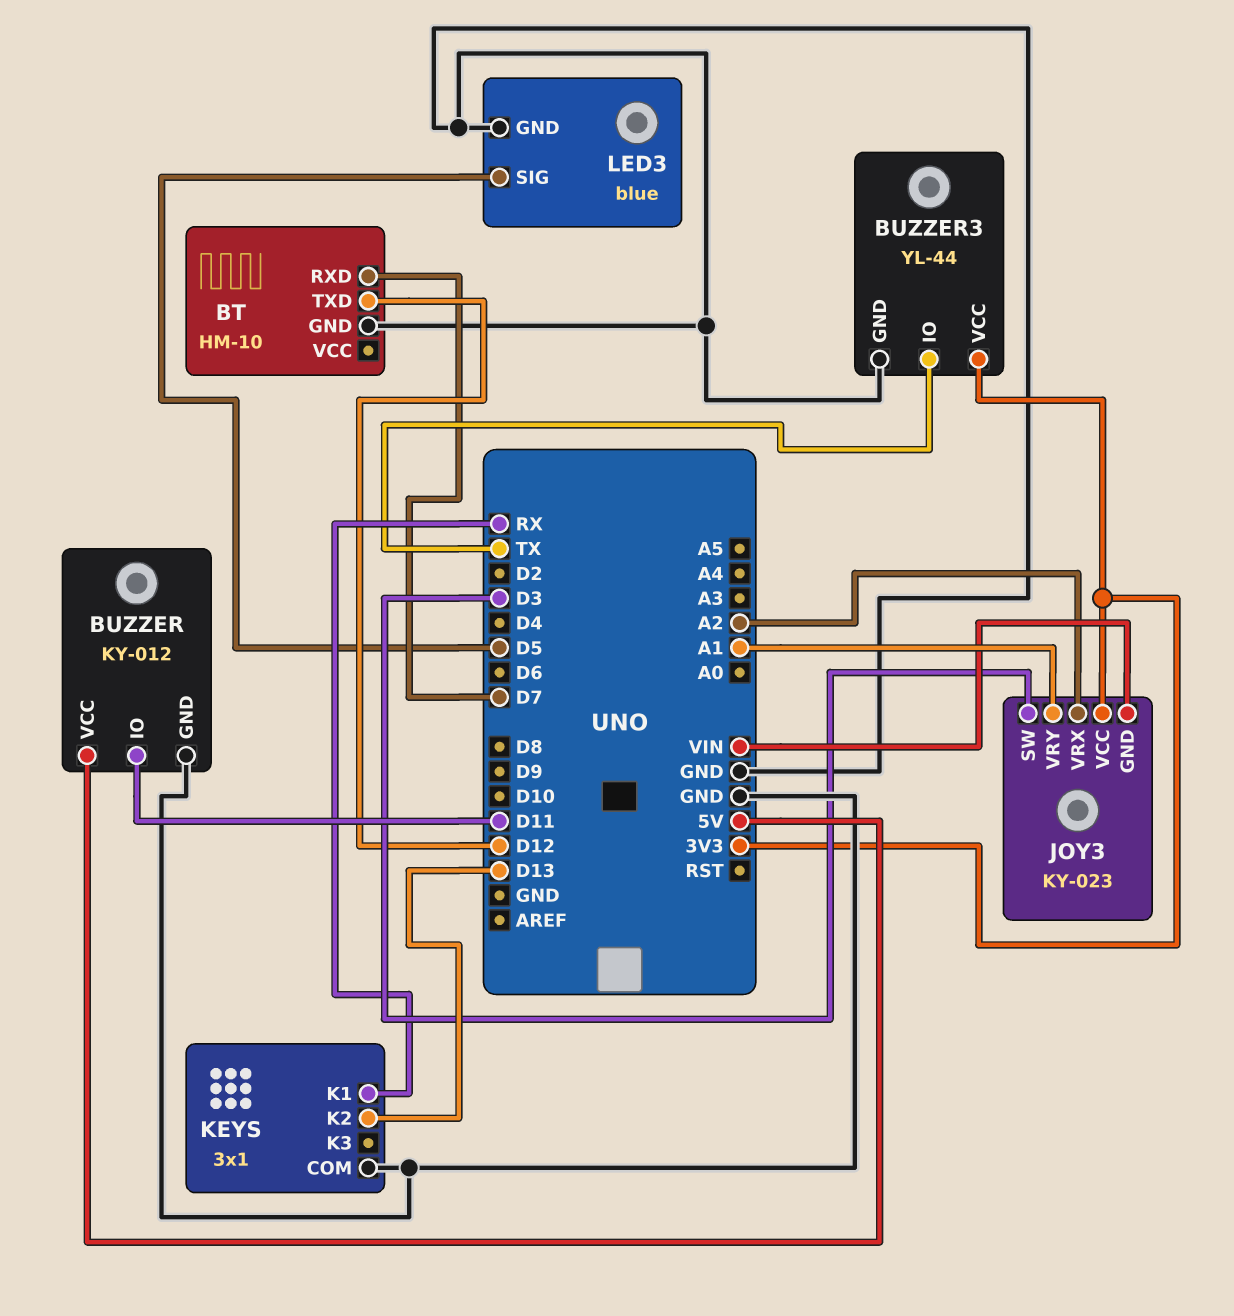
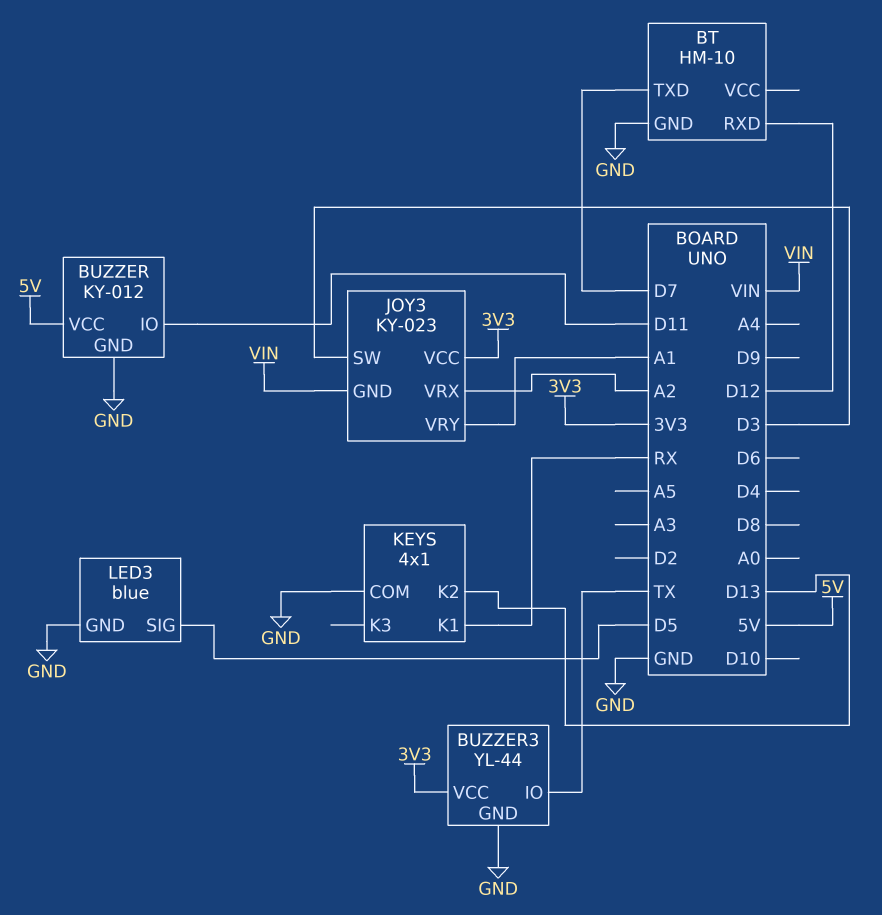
BT pin RXD: D7 -> D12
BT pin TXD: D12 -> D7
KEYS: 3x1 -> 4x1

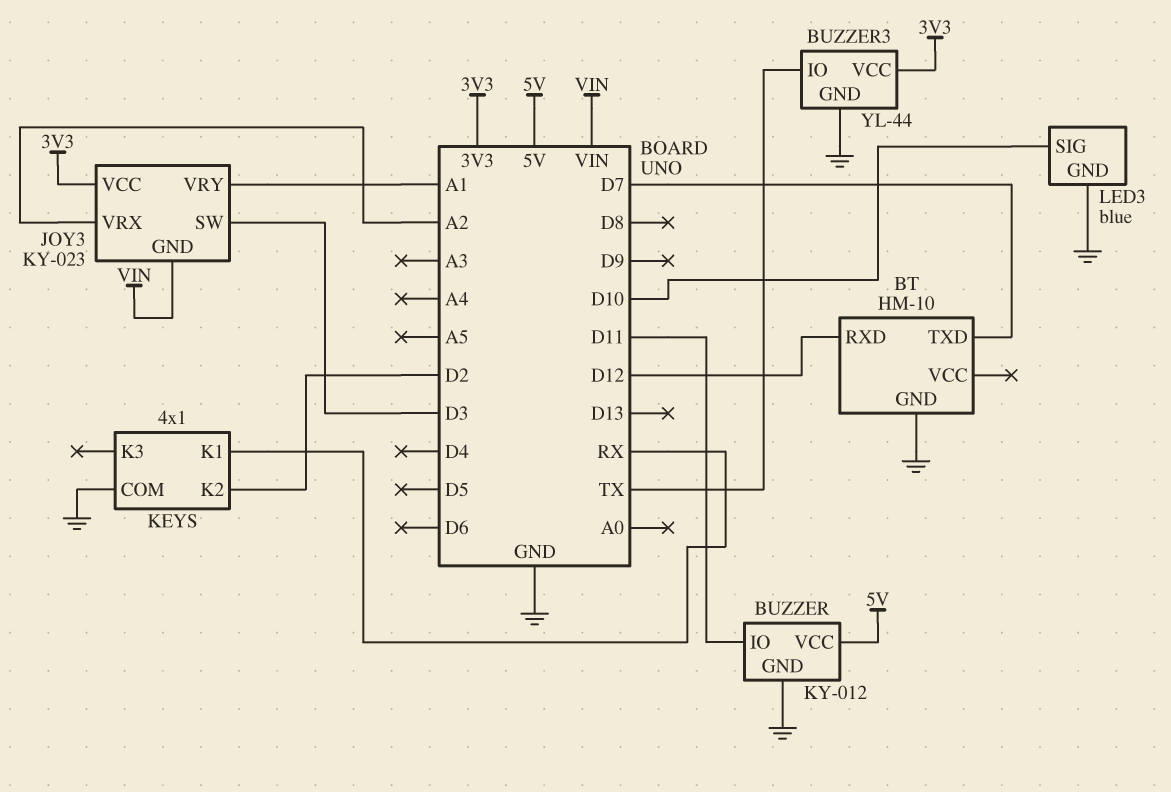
KEYS pin K2: D13 -> D2
LED3 pin SIG: D5 -> D10

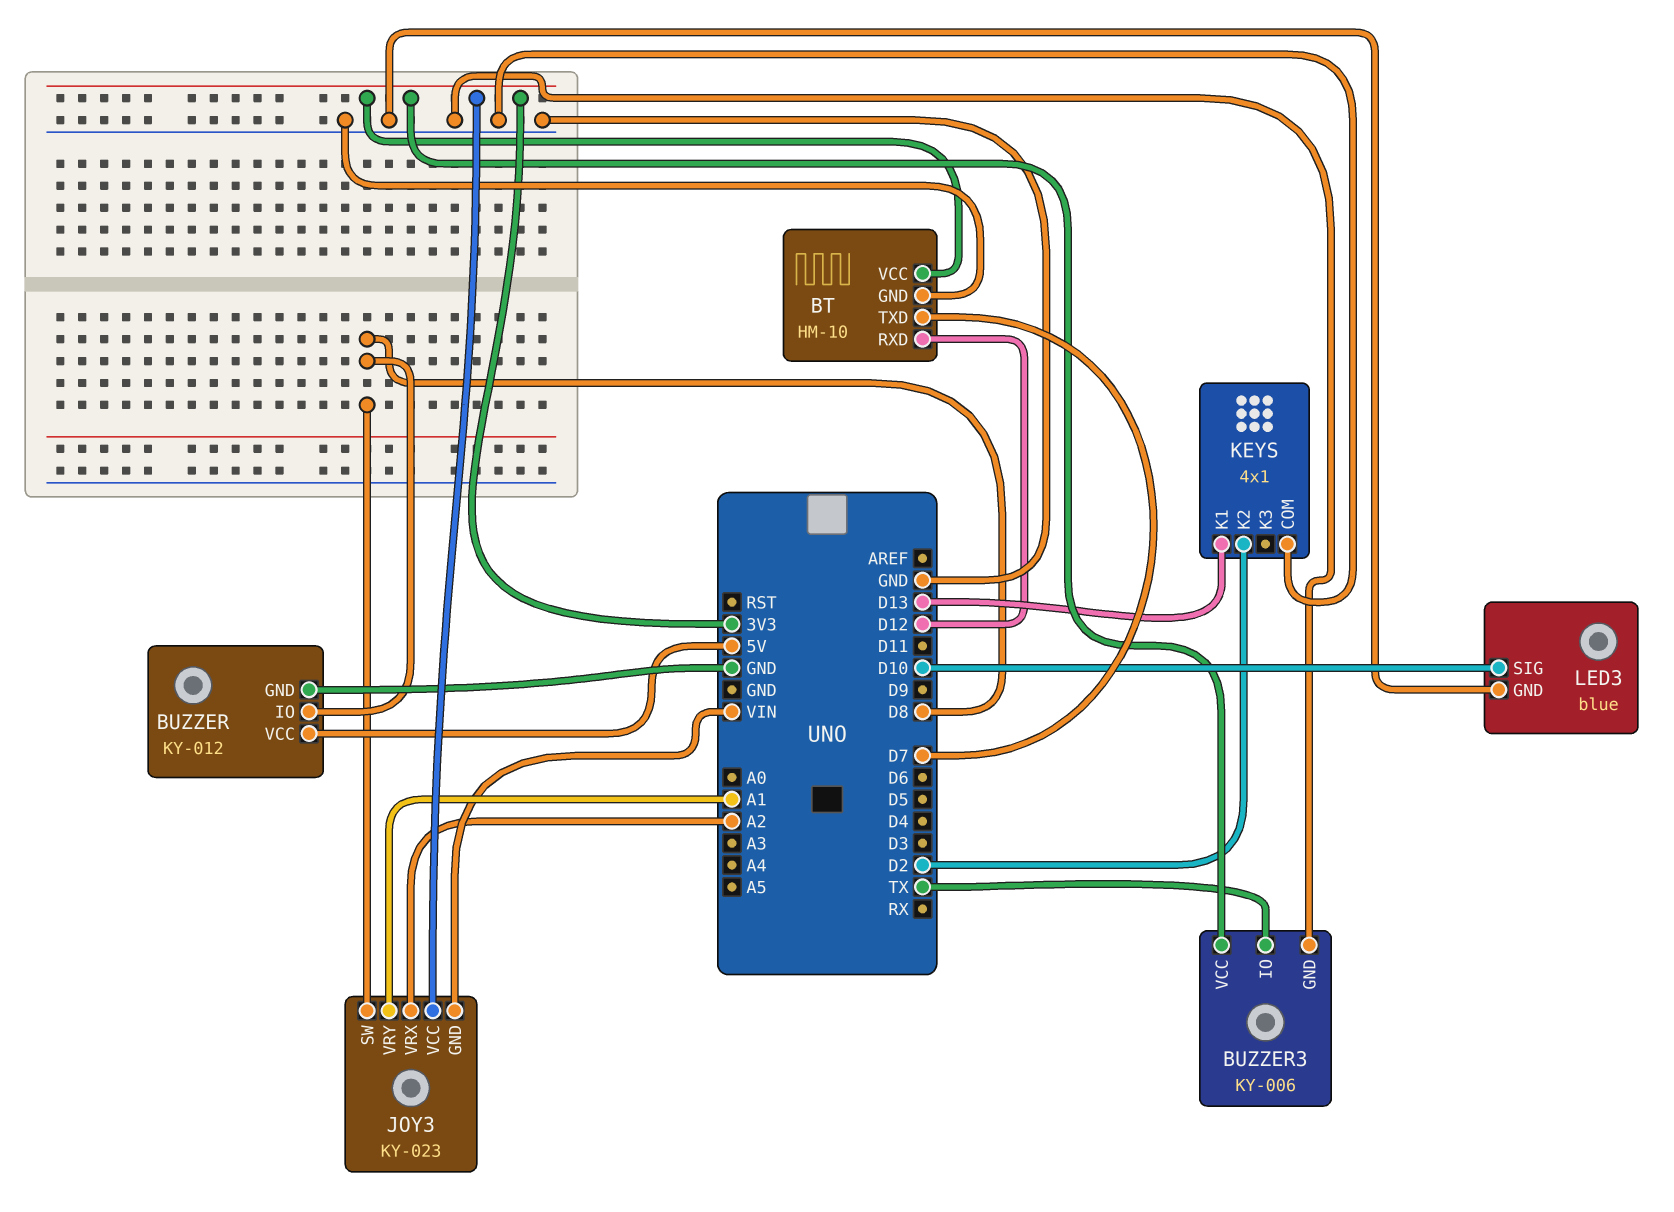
BT pin VCC: none -> 3V3
BUZZER pin IO: D11 -> D8
BUZZER3: YL-44 -> KY-006
JOY3 pin SW: D3 -> D8
KEYS pin K1: RX -> D13

